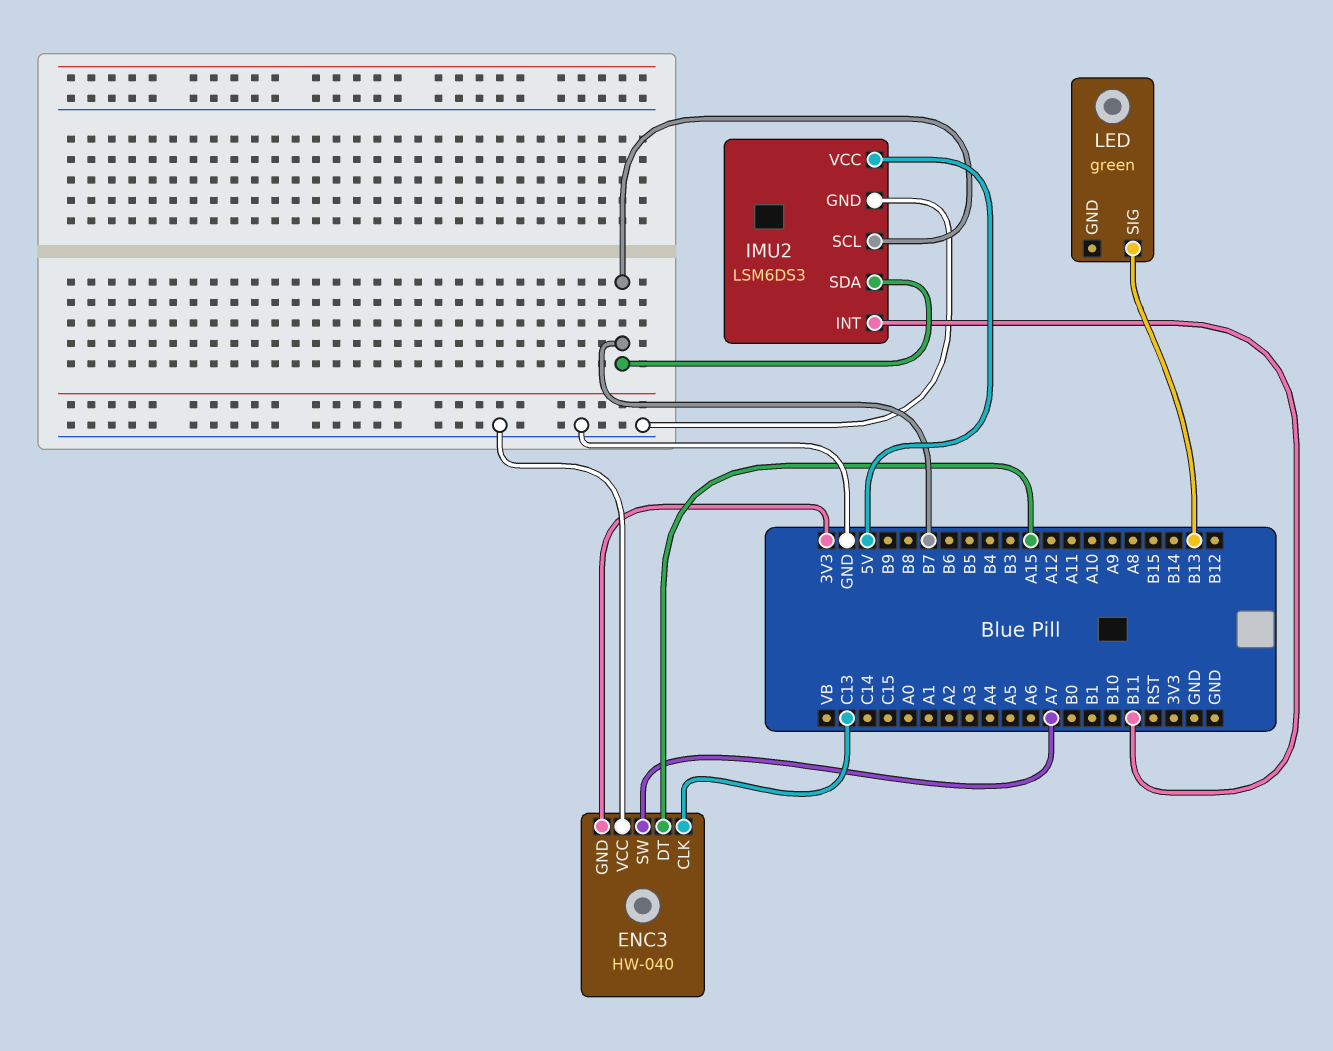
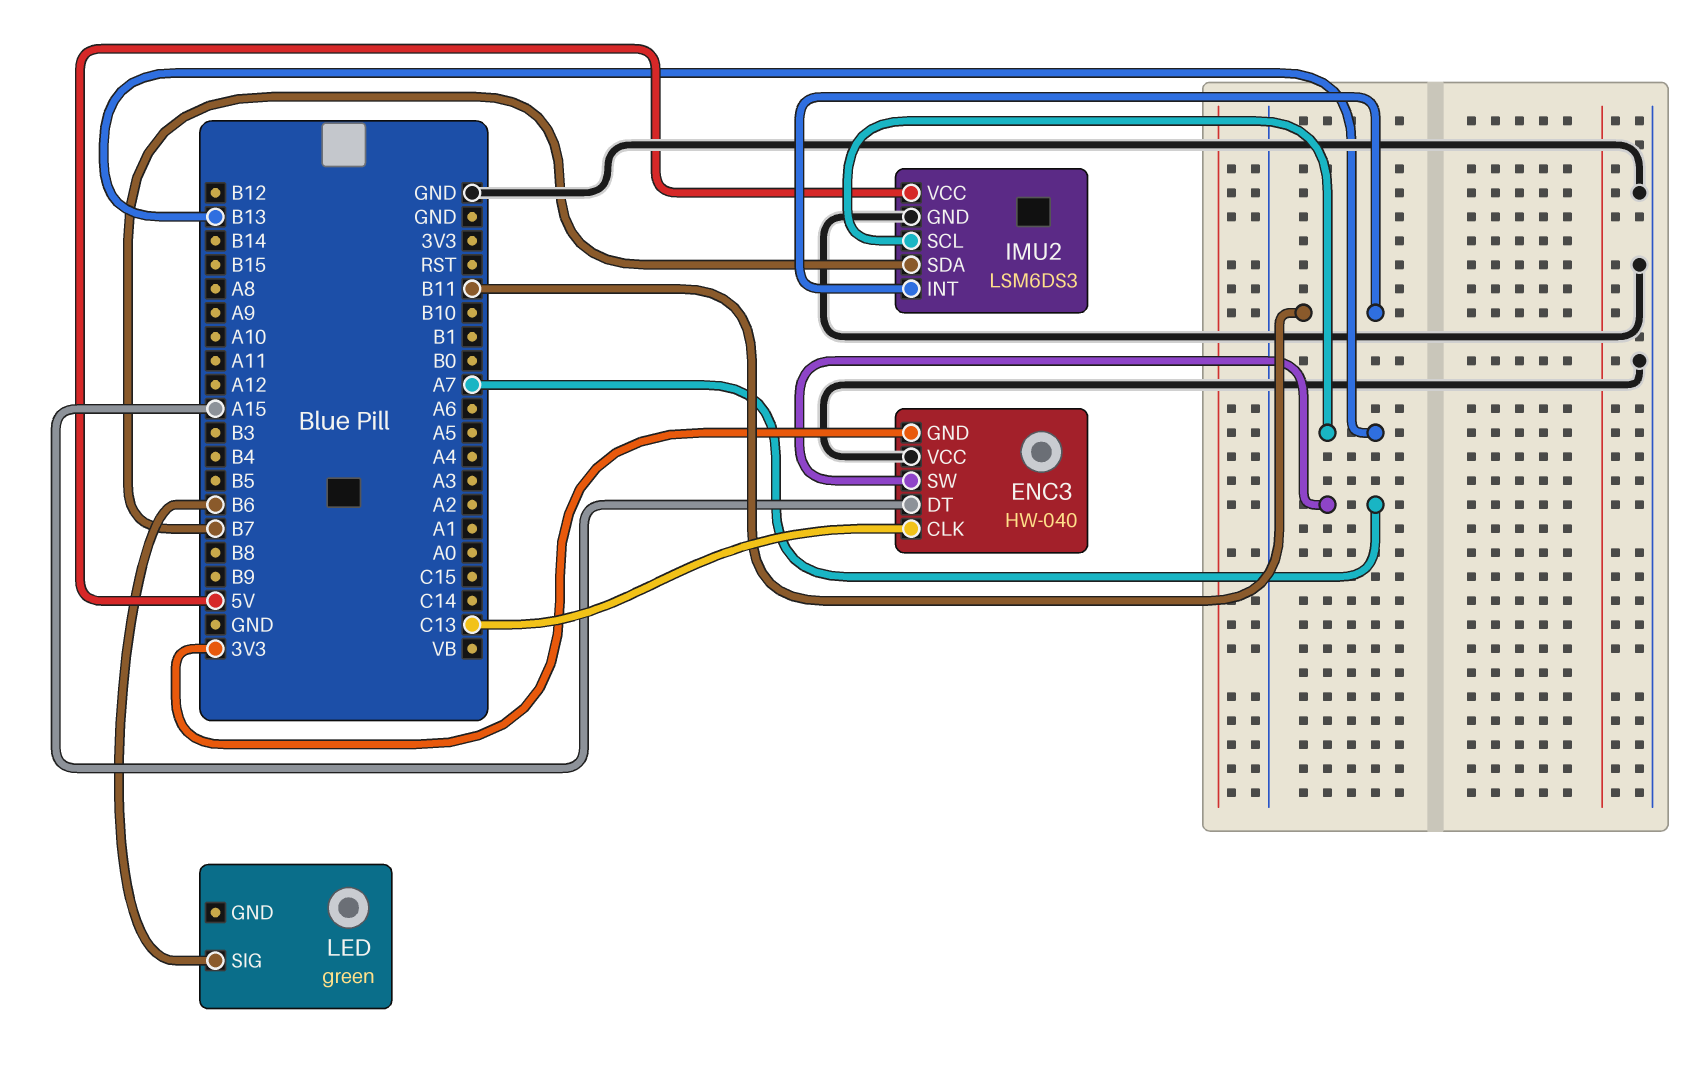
IMU2 pin SCL: B7 -> B13
LED pin SIG: B13 -> B6

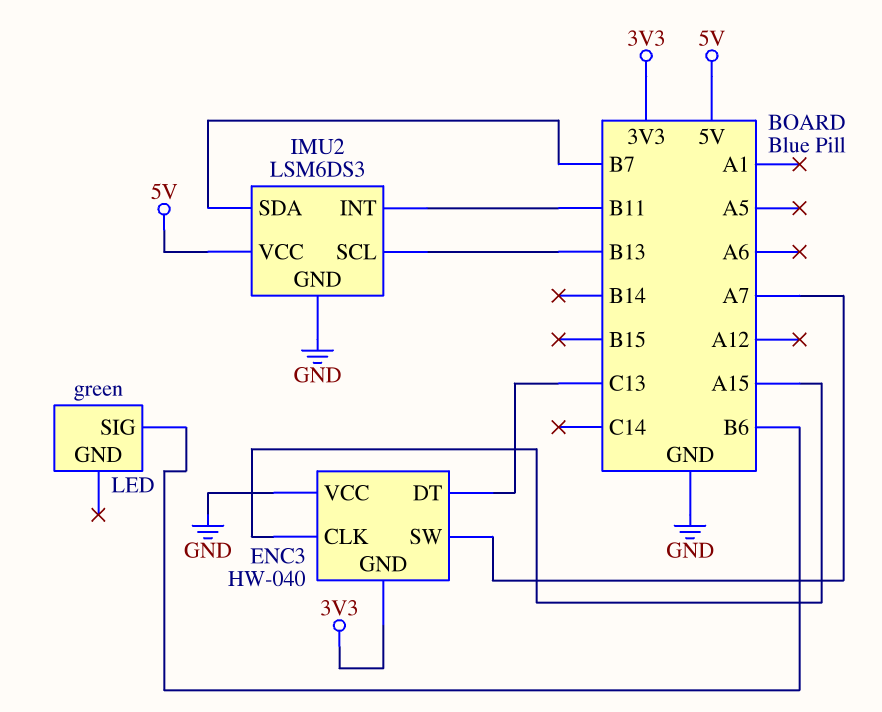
ENC3 pin CLK: C13 -> A15
ENC3 pin DT: A15 -> C13

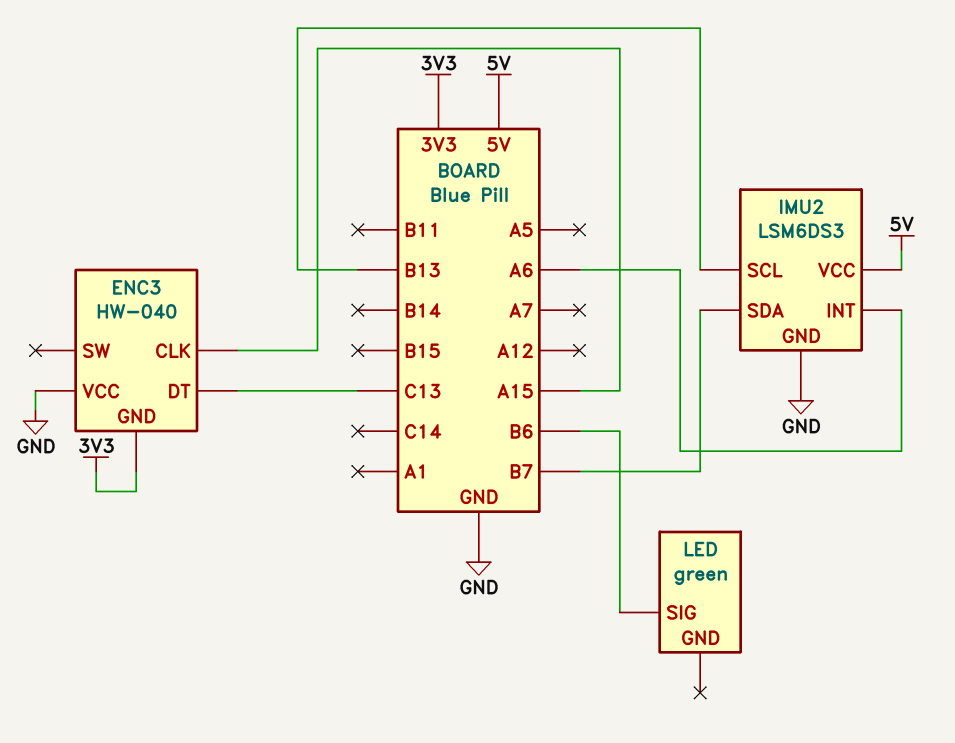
ENC3 pin SW: A7 -> none
IMU2 pin INT: B11 -> A6

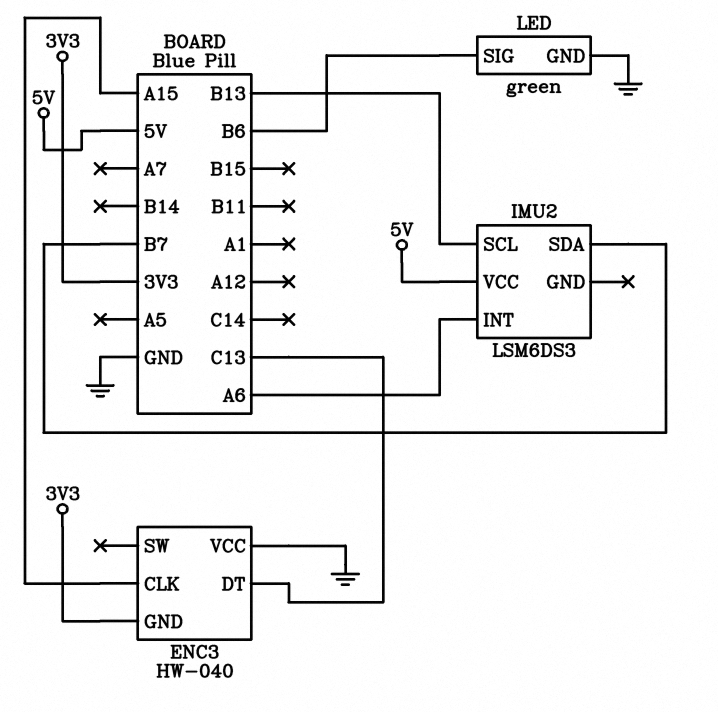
IMU2 pin GND: GND -> none
LED pin GND: none -> GND

